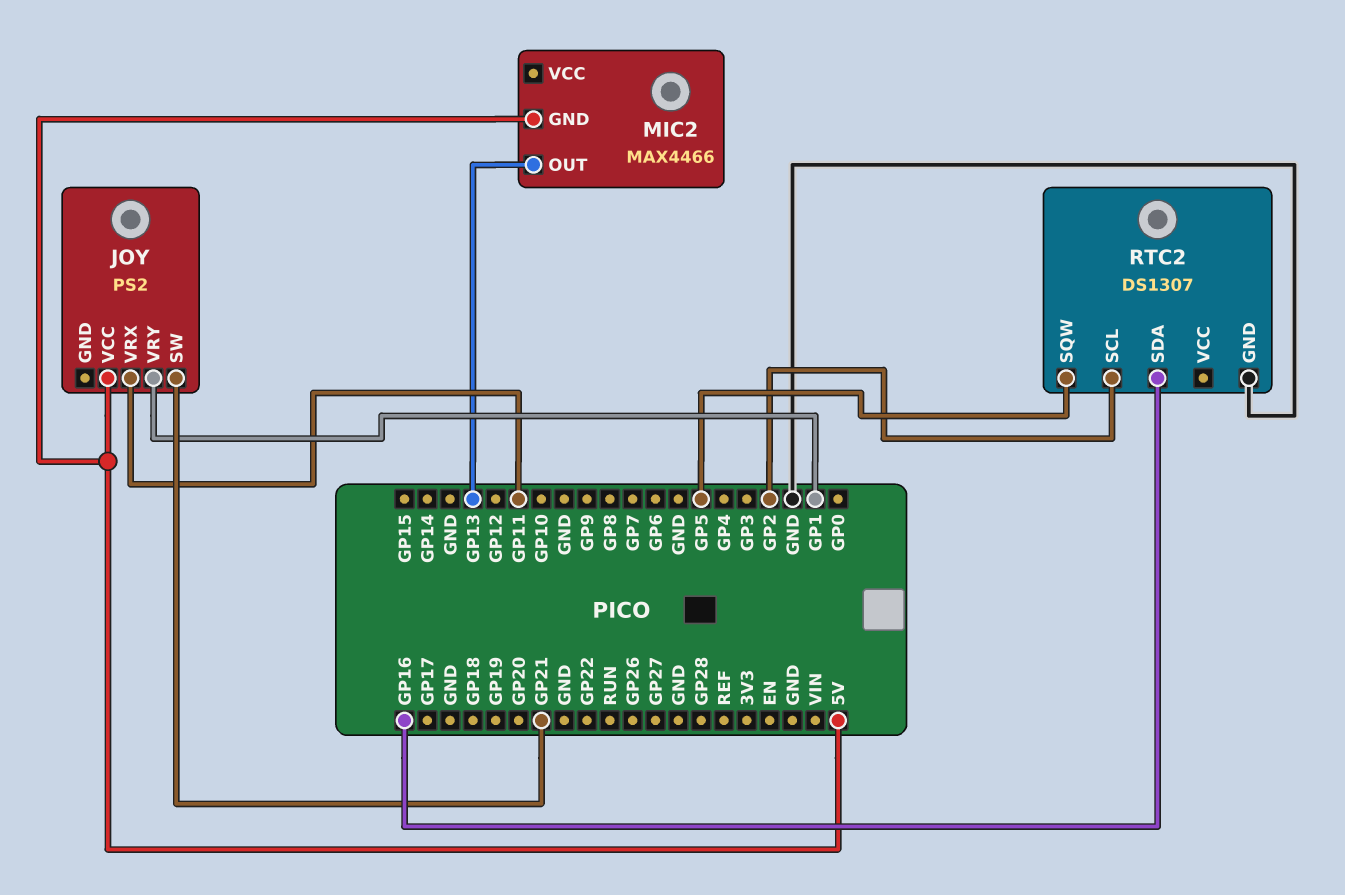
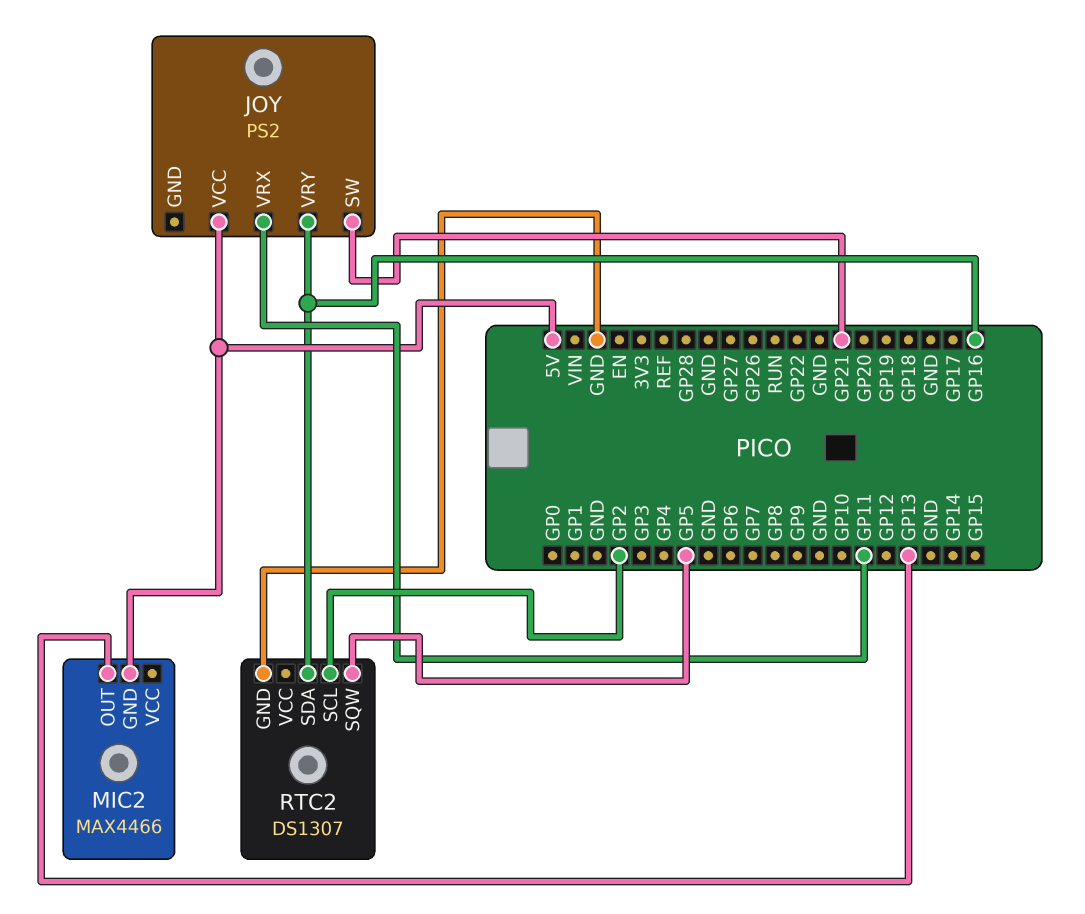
JOY pin VRY: GP1 -> GP16

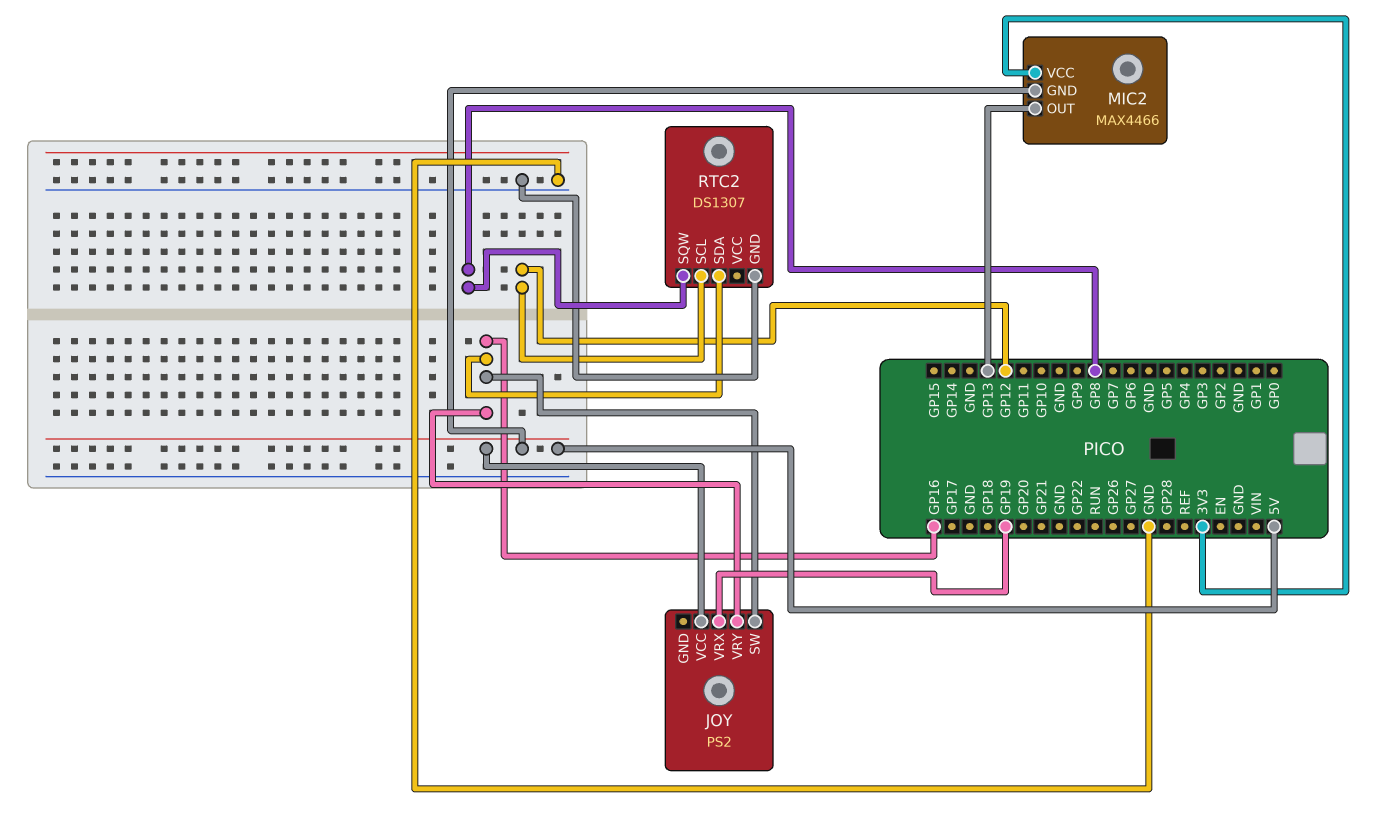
JOY pin SW: GP21 -> GP16
JOY pin VRX: GP11 -> GP19
MIC2 pin VCC: none -> 3V3
RTC2 pin SCL: GP2 -> GP12
RTC2 pin SQW: GP5 -> GP8

